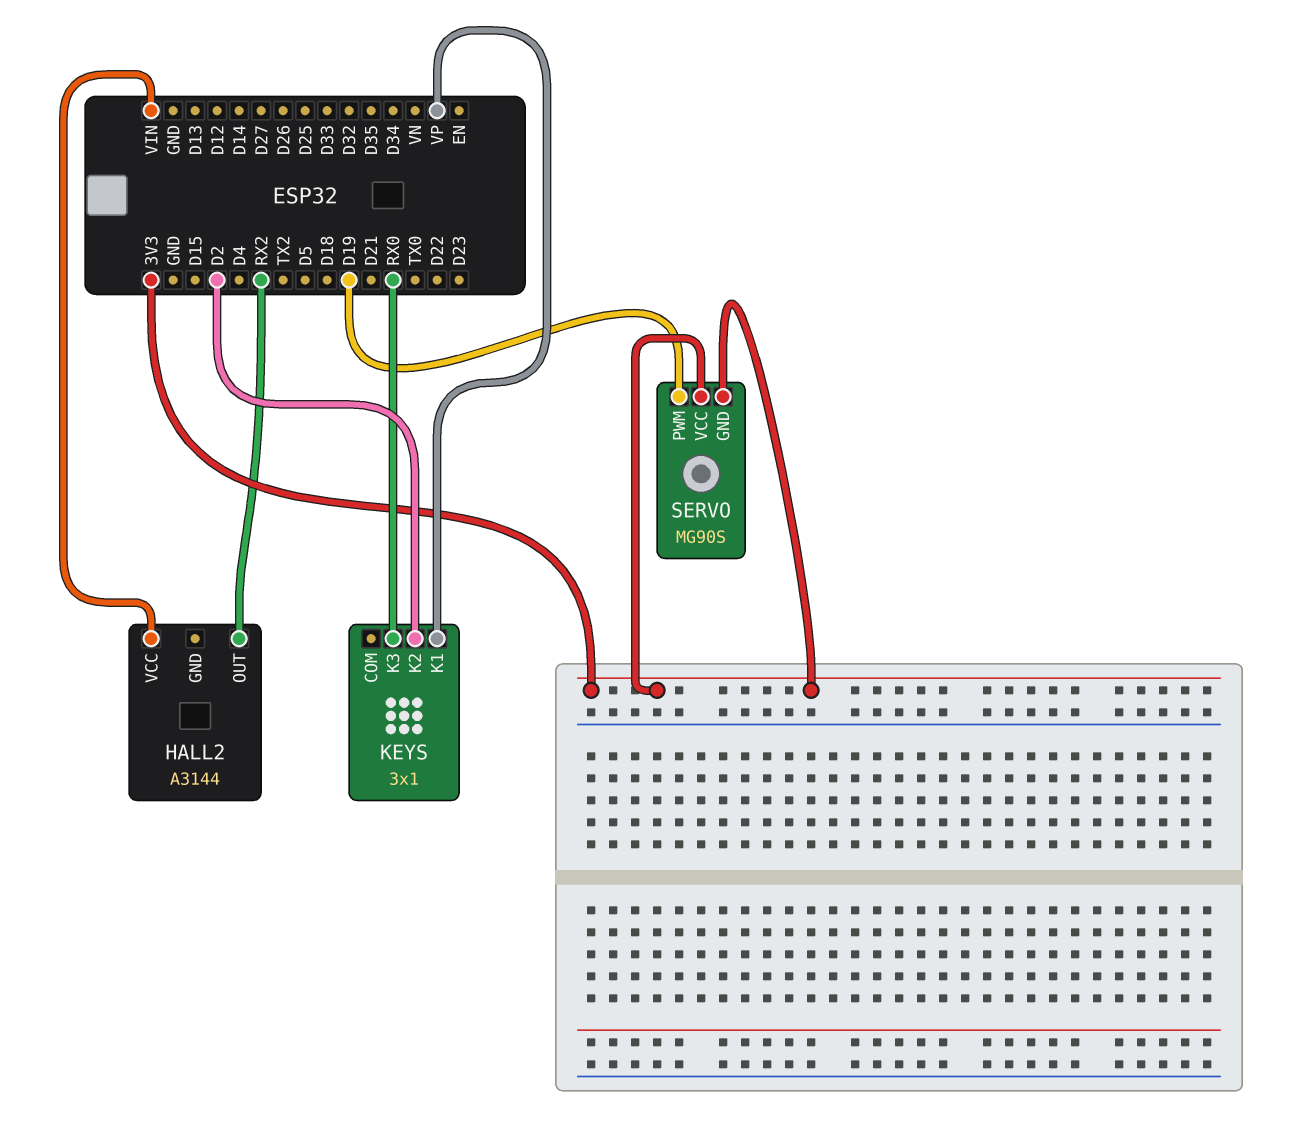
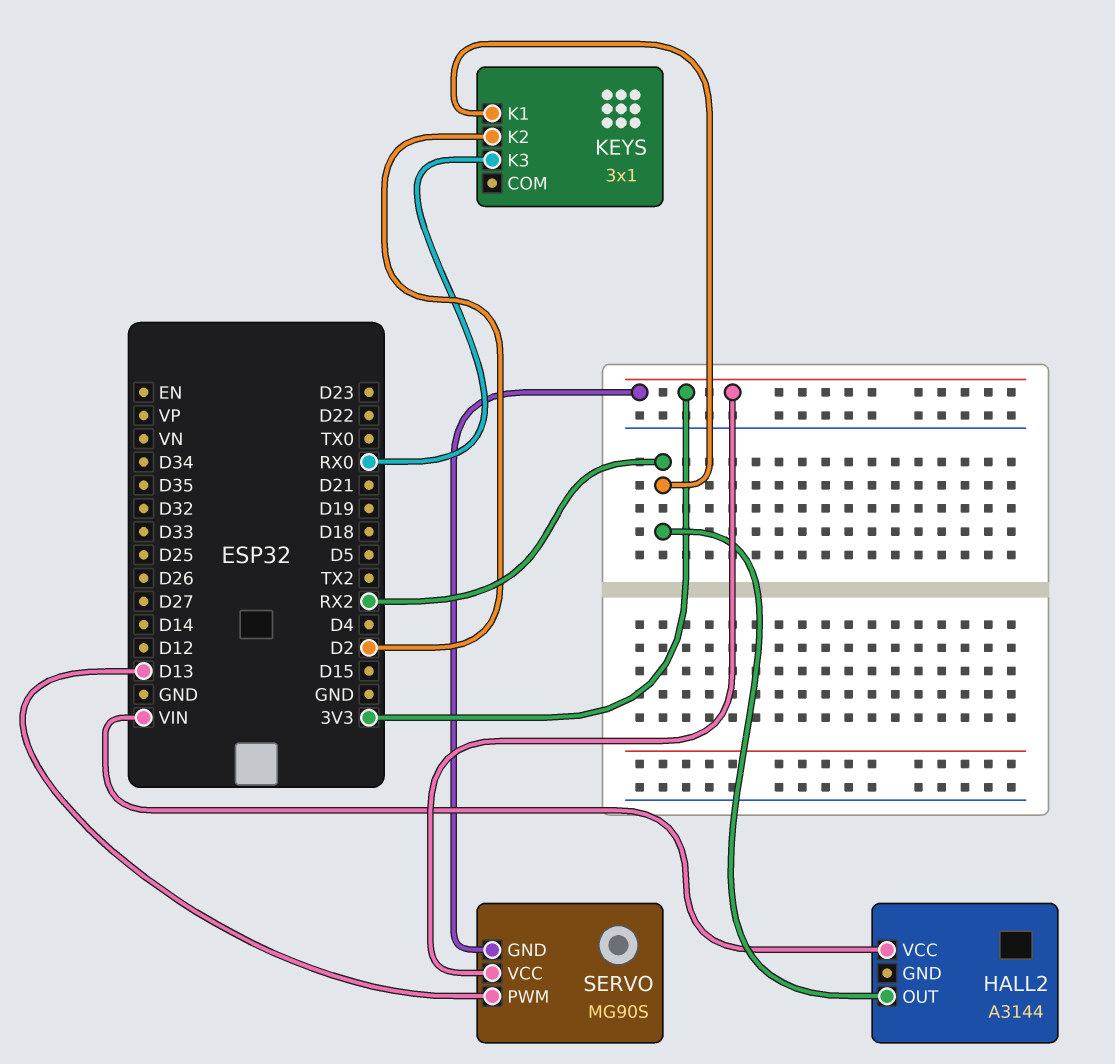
KEYS pin K1: VP -> RX2
SERVO pin PWM: D19 -> D13

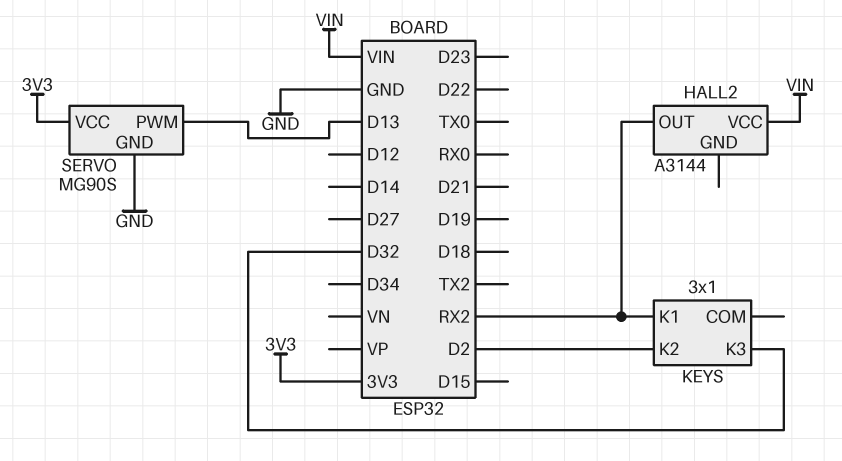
KEYS pin K3: RX0 -> D32
SERVO pin GND: 3V3 -> GND

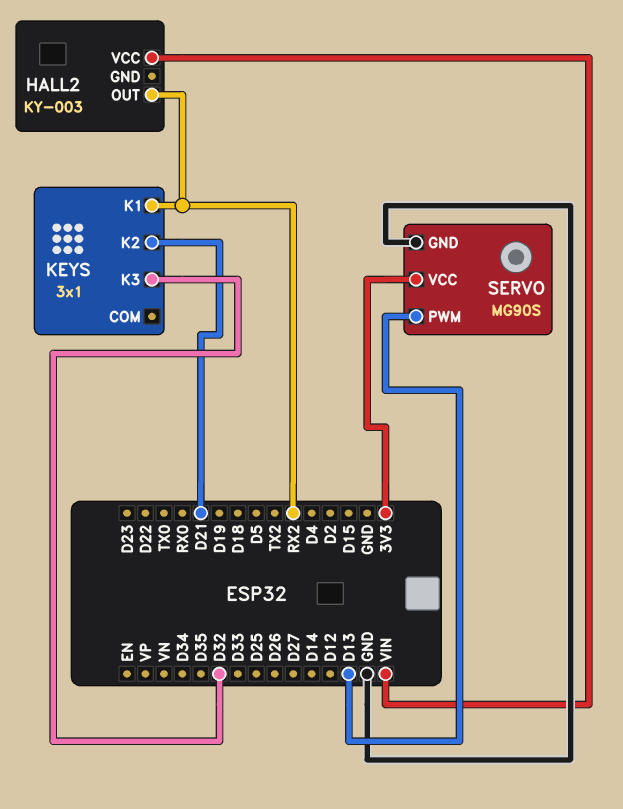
HALL2: A3144 -> KY-003
KEYS pin K2: D2 -> D21

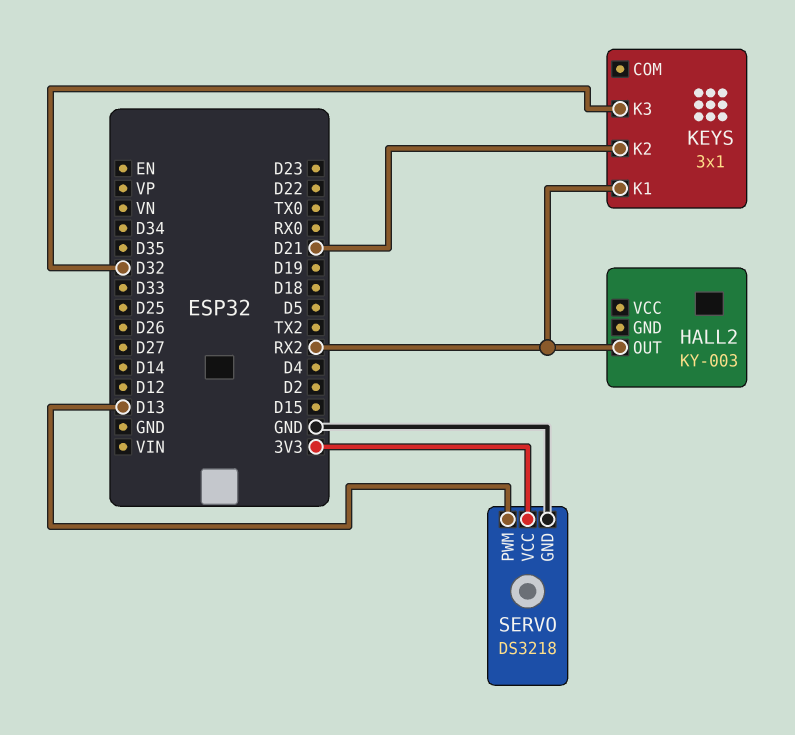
HALL2 pin VCC: VIN -> none
SERVO: MG90S -> DS3218

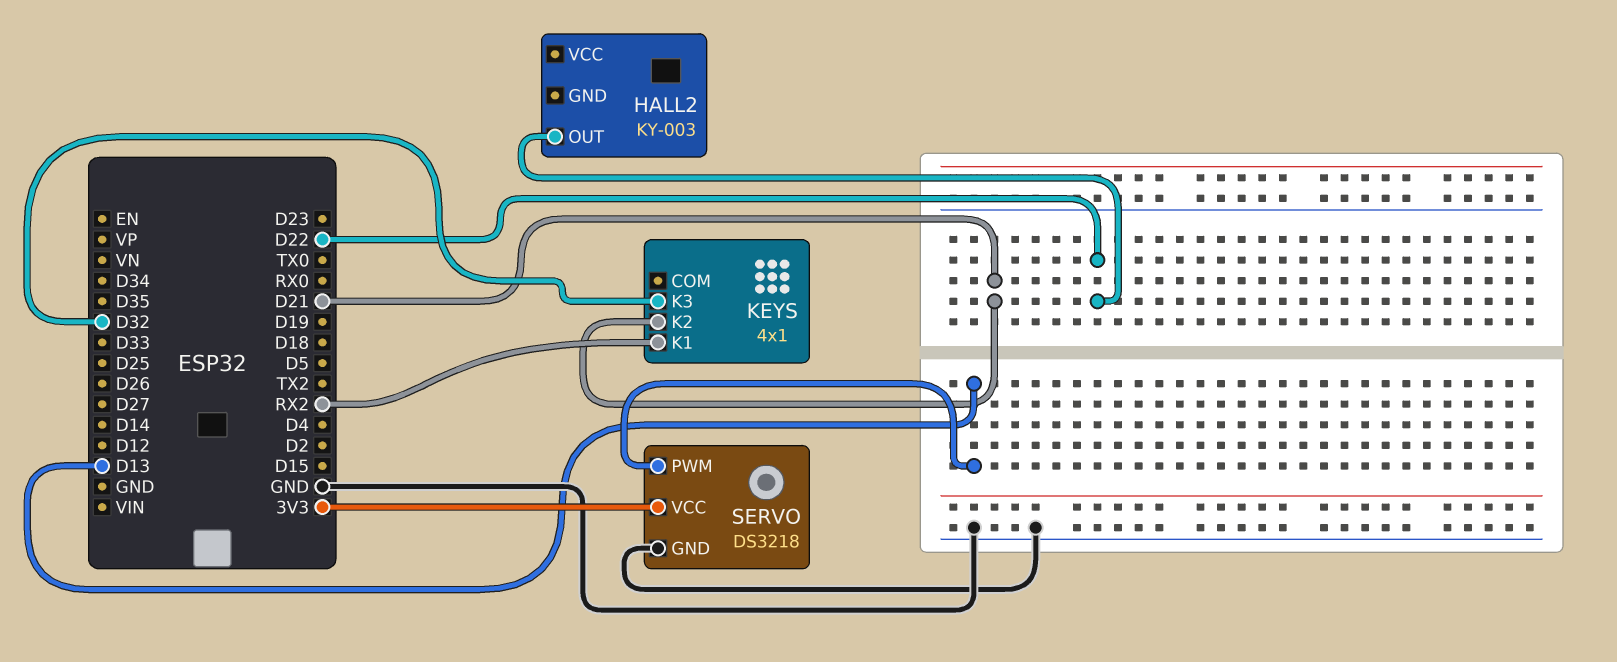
HALL2 pin OUT: RX2 -> D22
KEYS: 3x1 -> 4x1

